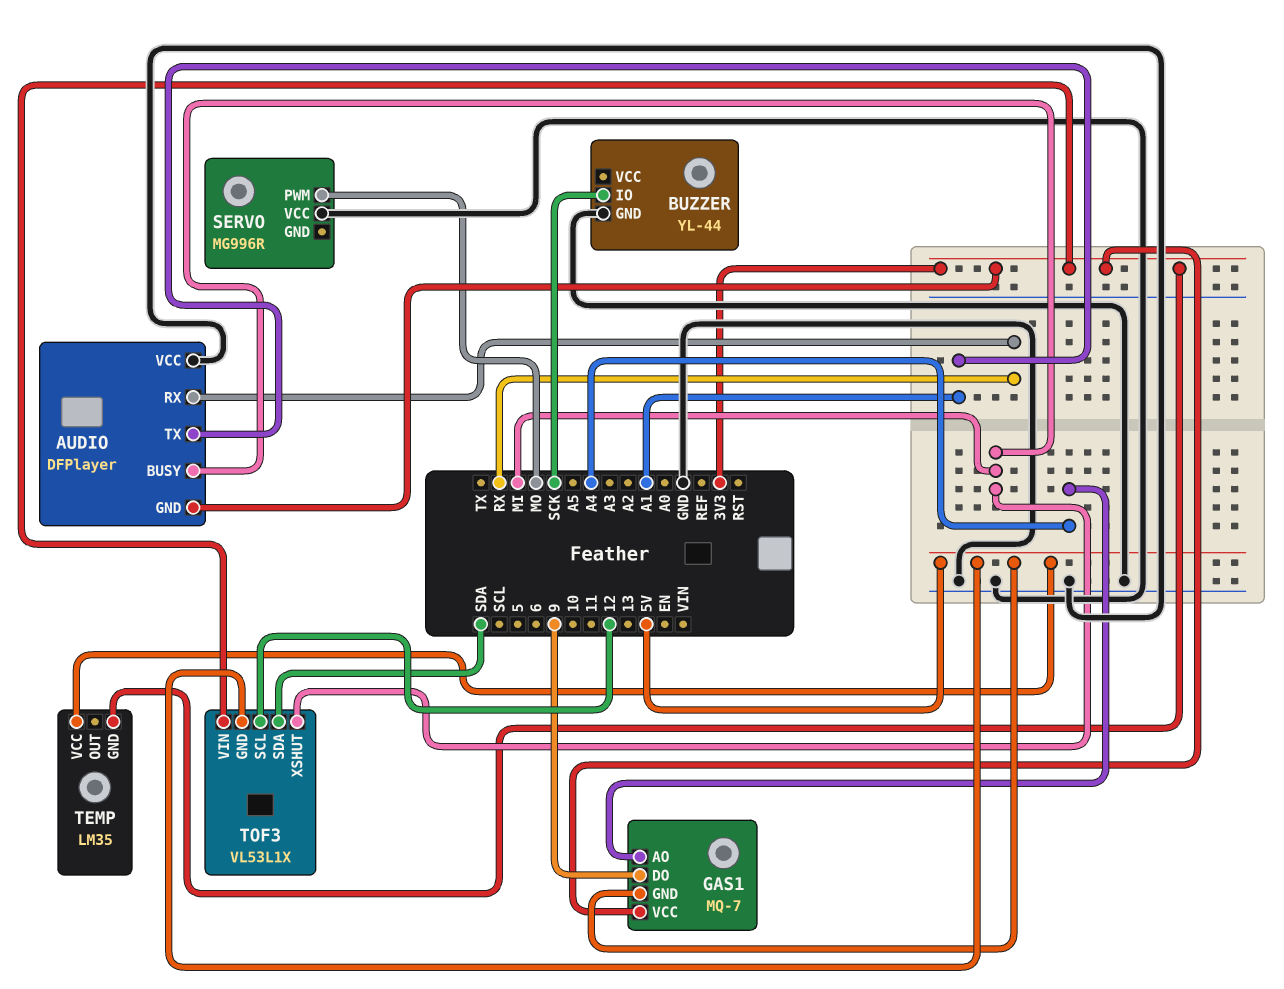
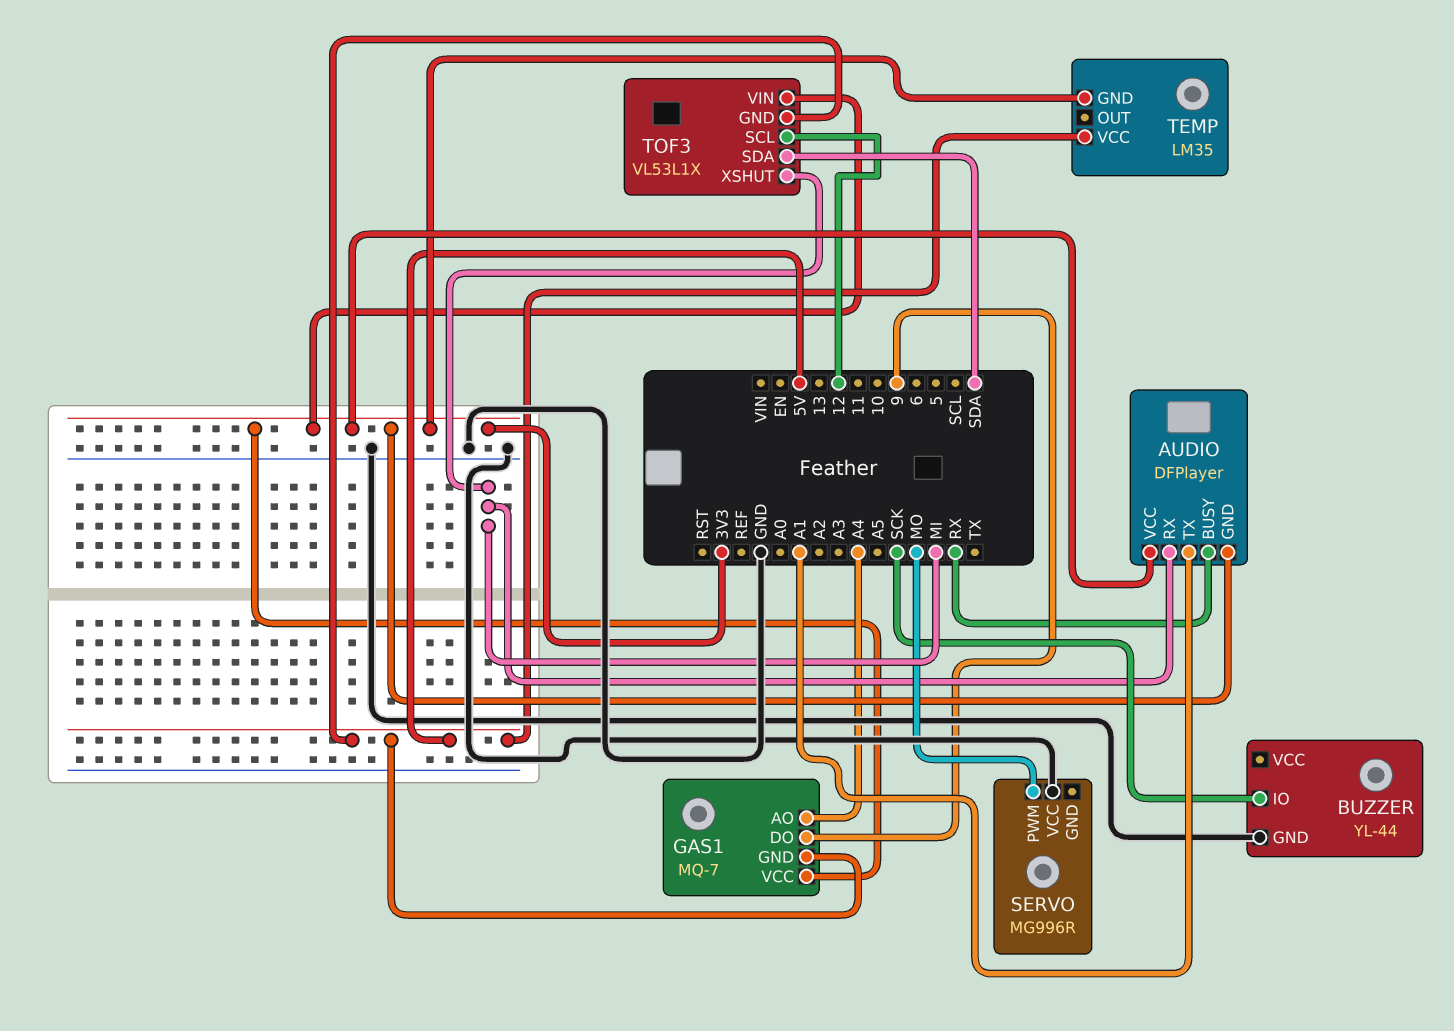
AUDIO pin BUSY: MI -> RX
AUDIO pin RX: RX -> MI
AUDIO pin VCC: GND -> 3V3

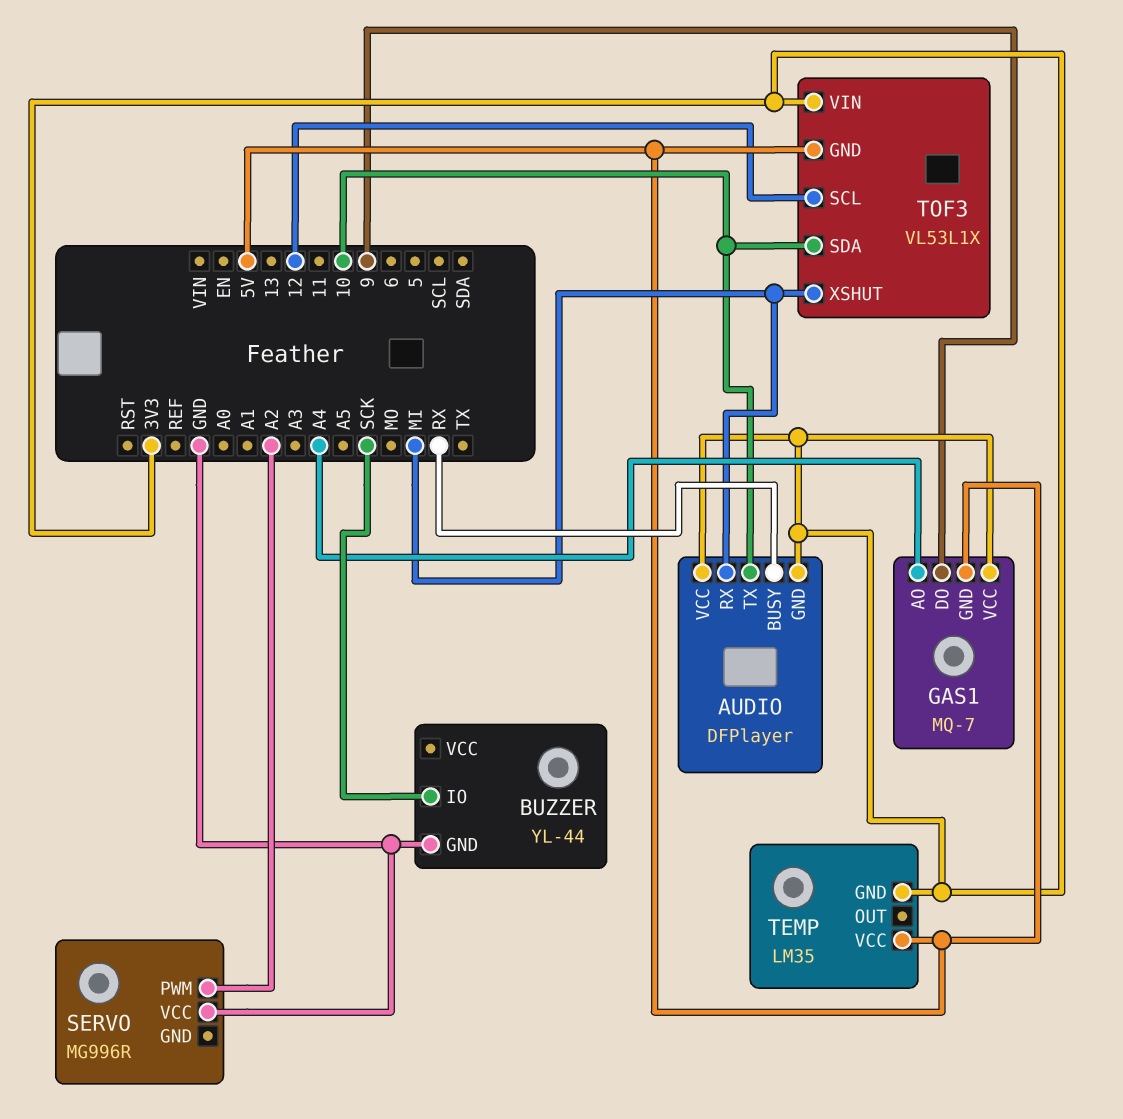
AUDIO pin TX: A1 -> 10
SERVO pin PWM: MO -> A2
TOF3 pin SDA: SDA -> 10

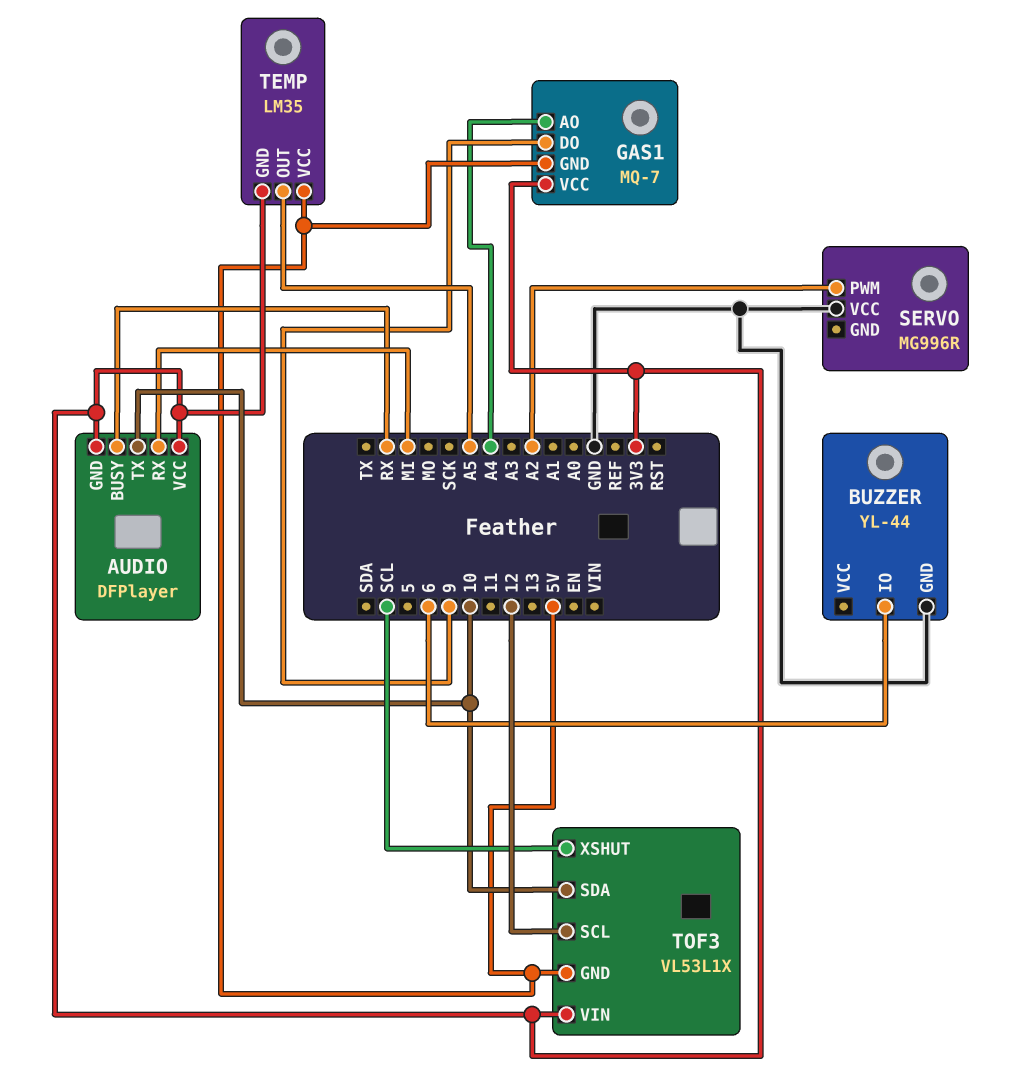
BUZZER pin IO: SCK -> 6
TEMP pin OUT: none -> A5
TOF3 pin XSHUT: MI -> SCL

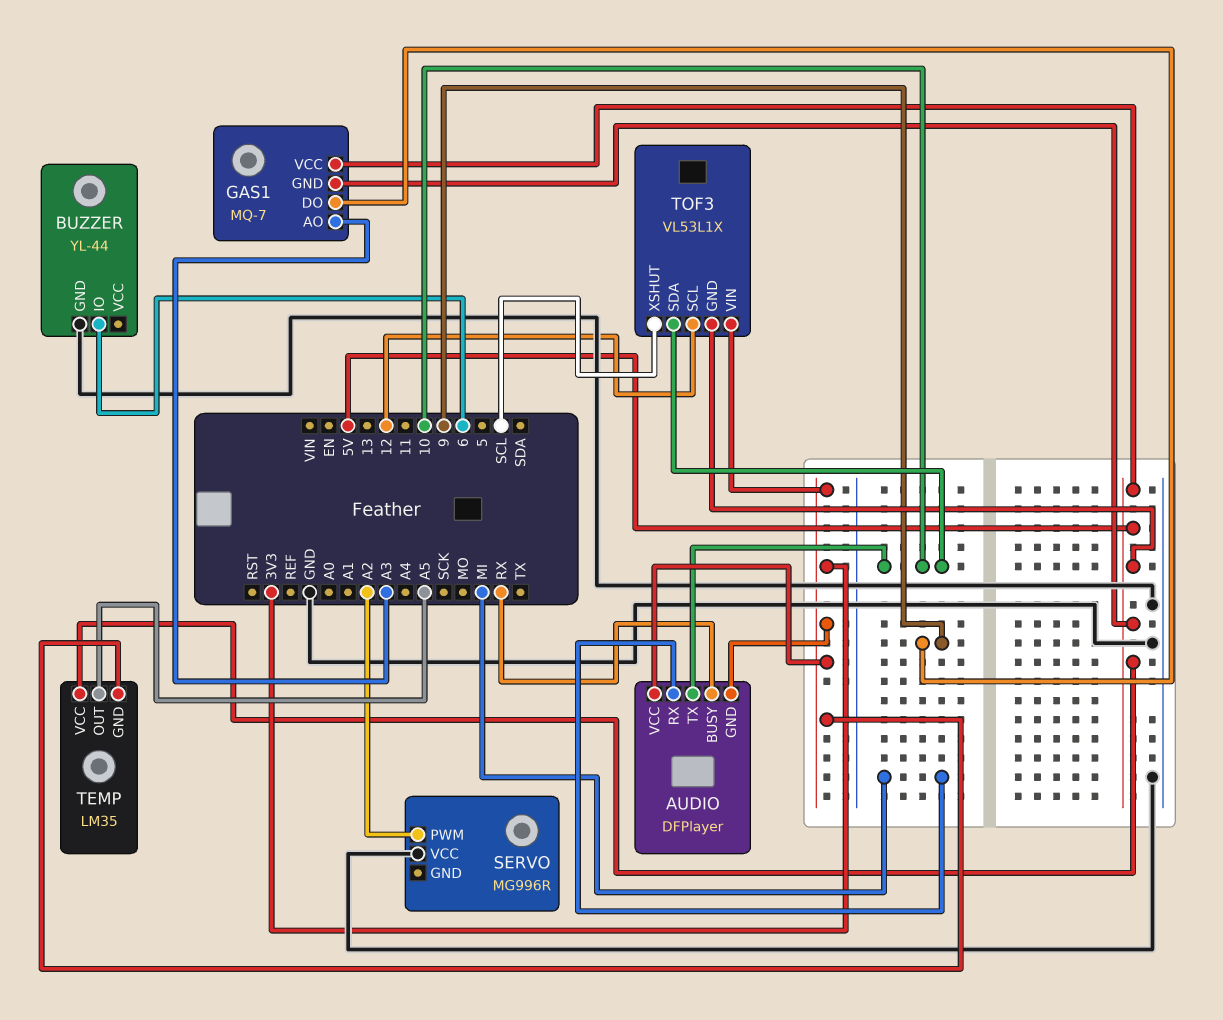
GAS1 pin AO: A4 -> A3
GAS1 pin VCC: 3V3 -> 5V

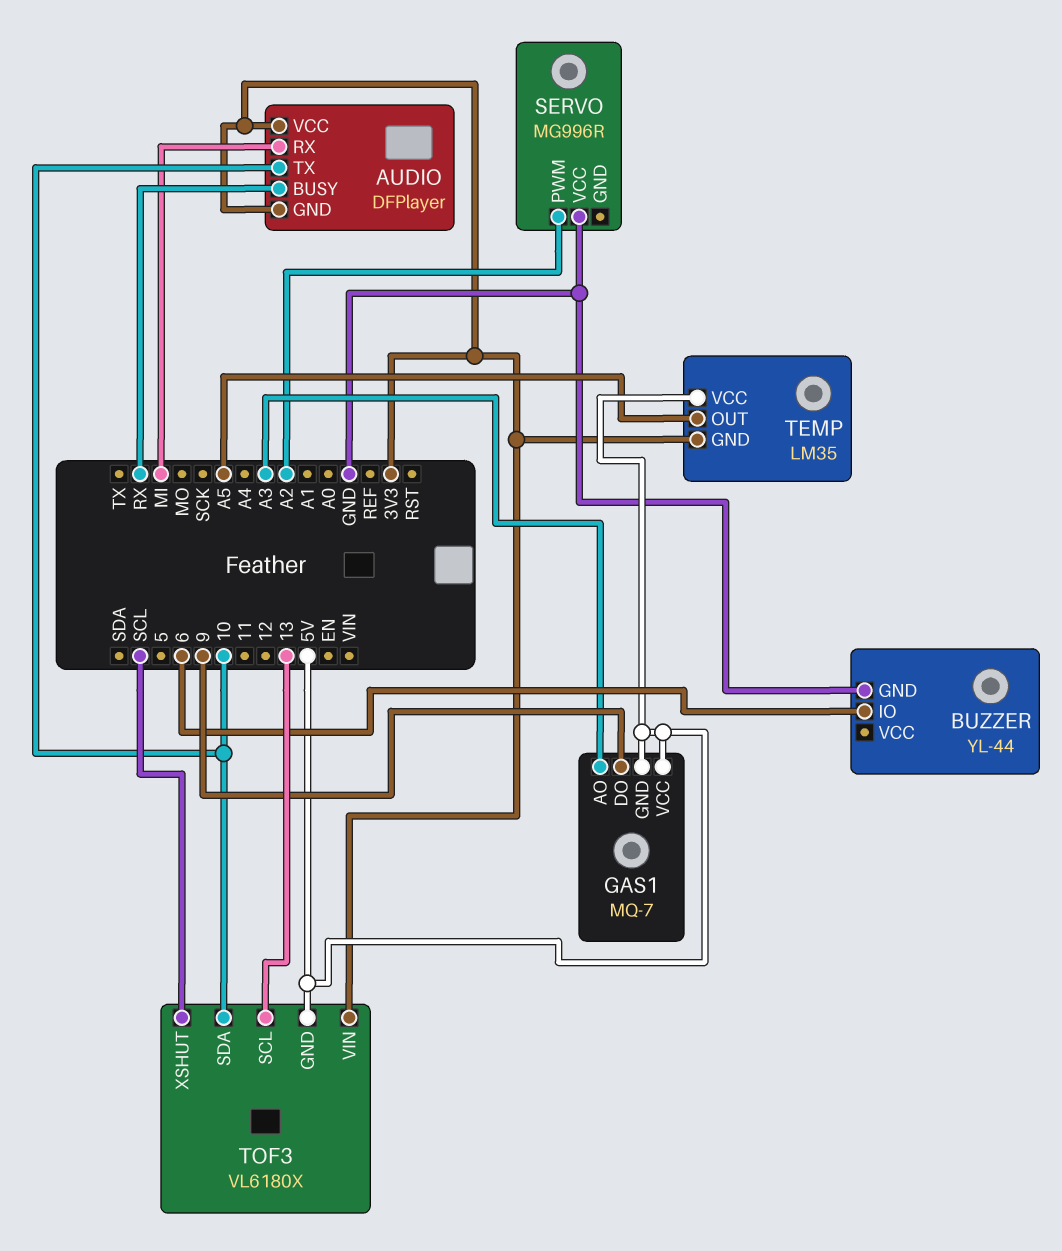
TOF3: VL53L1X -> VL6180X
TOF3 pin SCL: 12 -> 13

